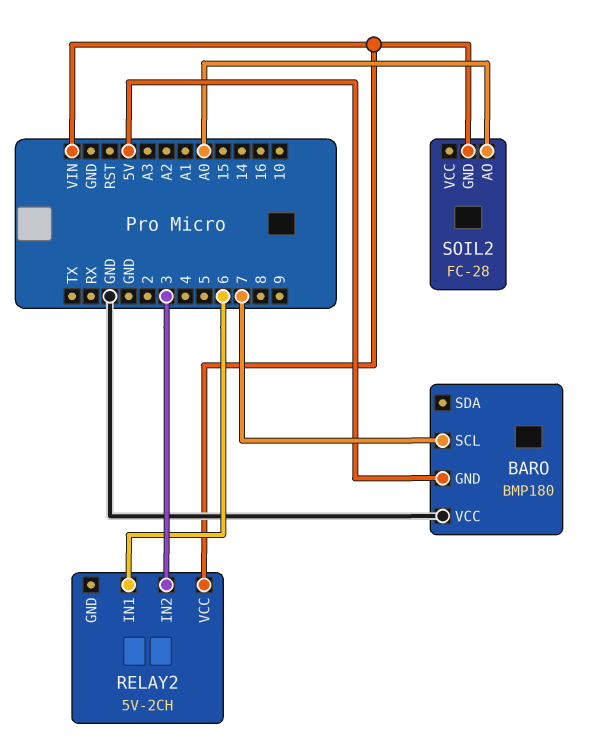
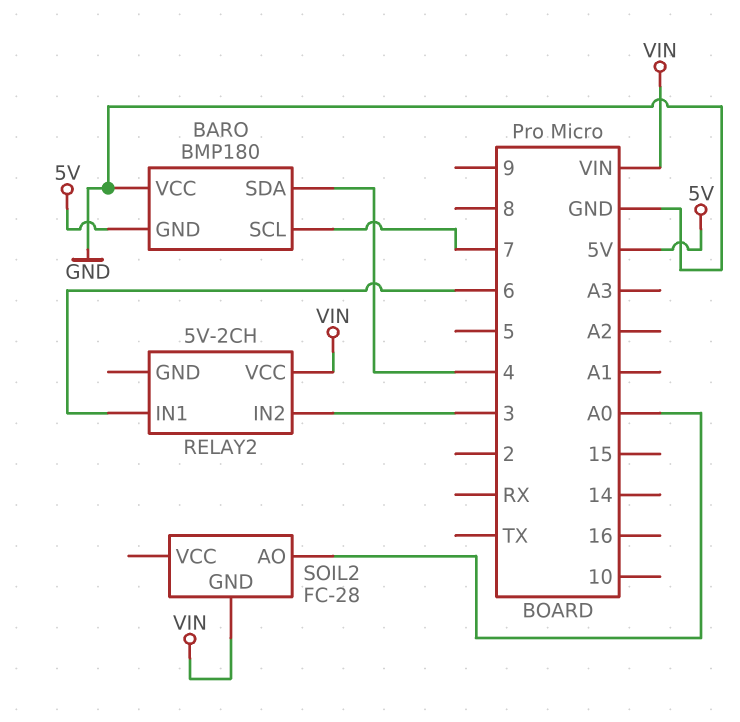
BARO pin SDA: none -> 4

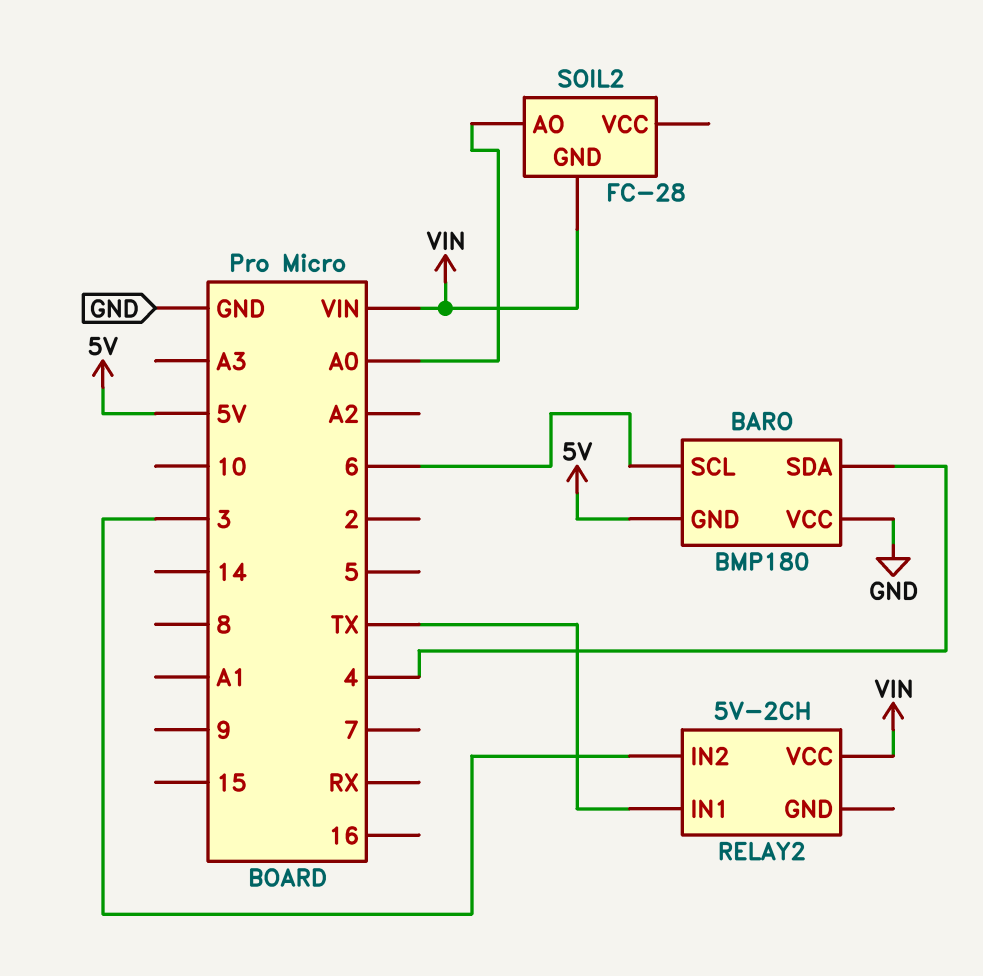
BARO pin SCL: 7 -> 6
RELAY2 pin IN1: 6 -> TX

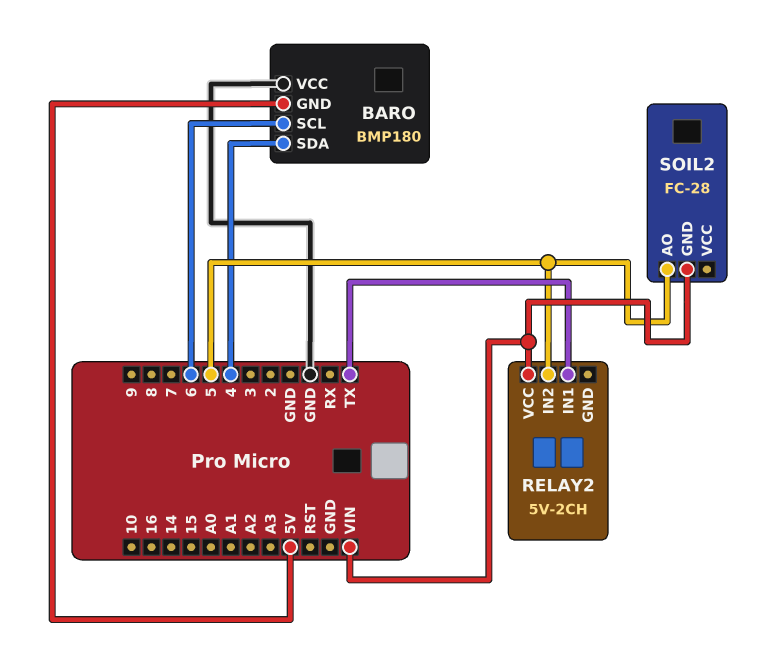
RELAY2 pin IN2: 3 -> 5
SOIL2 pin AO: A0 -> 5

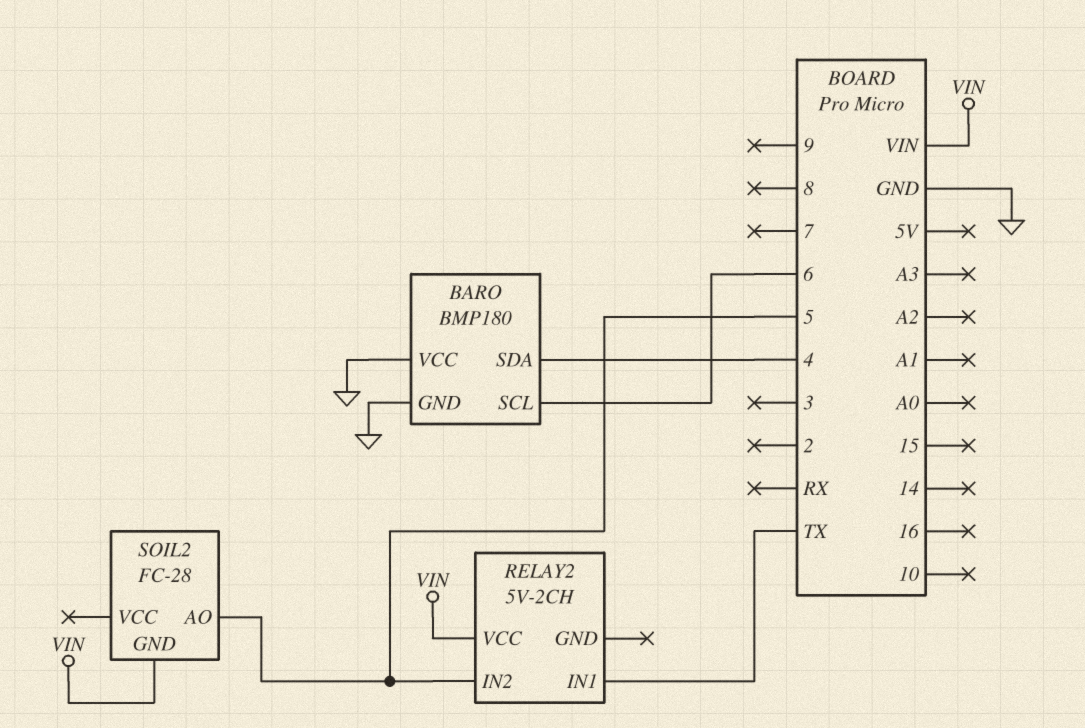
BARO pin GND: 5V -> GND

